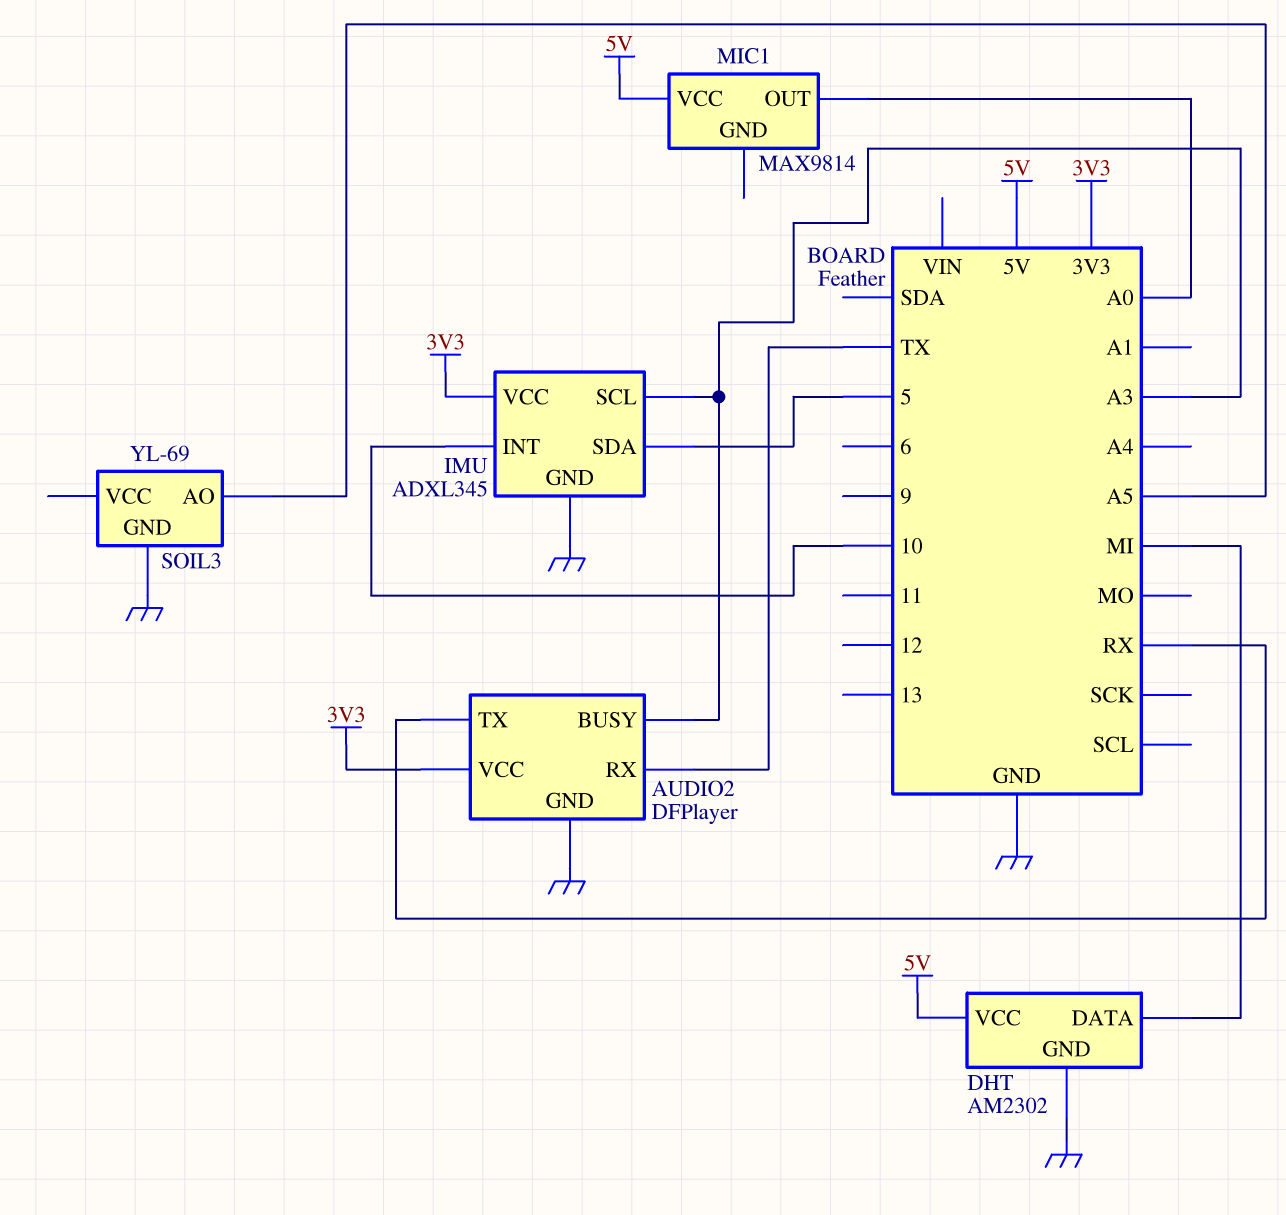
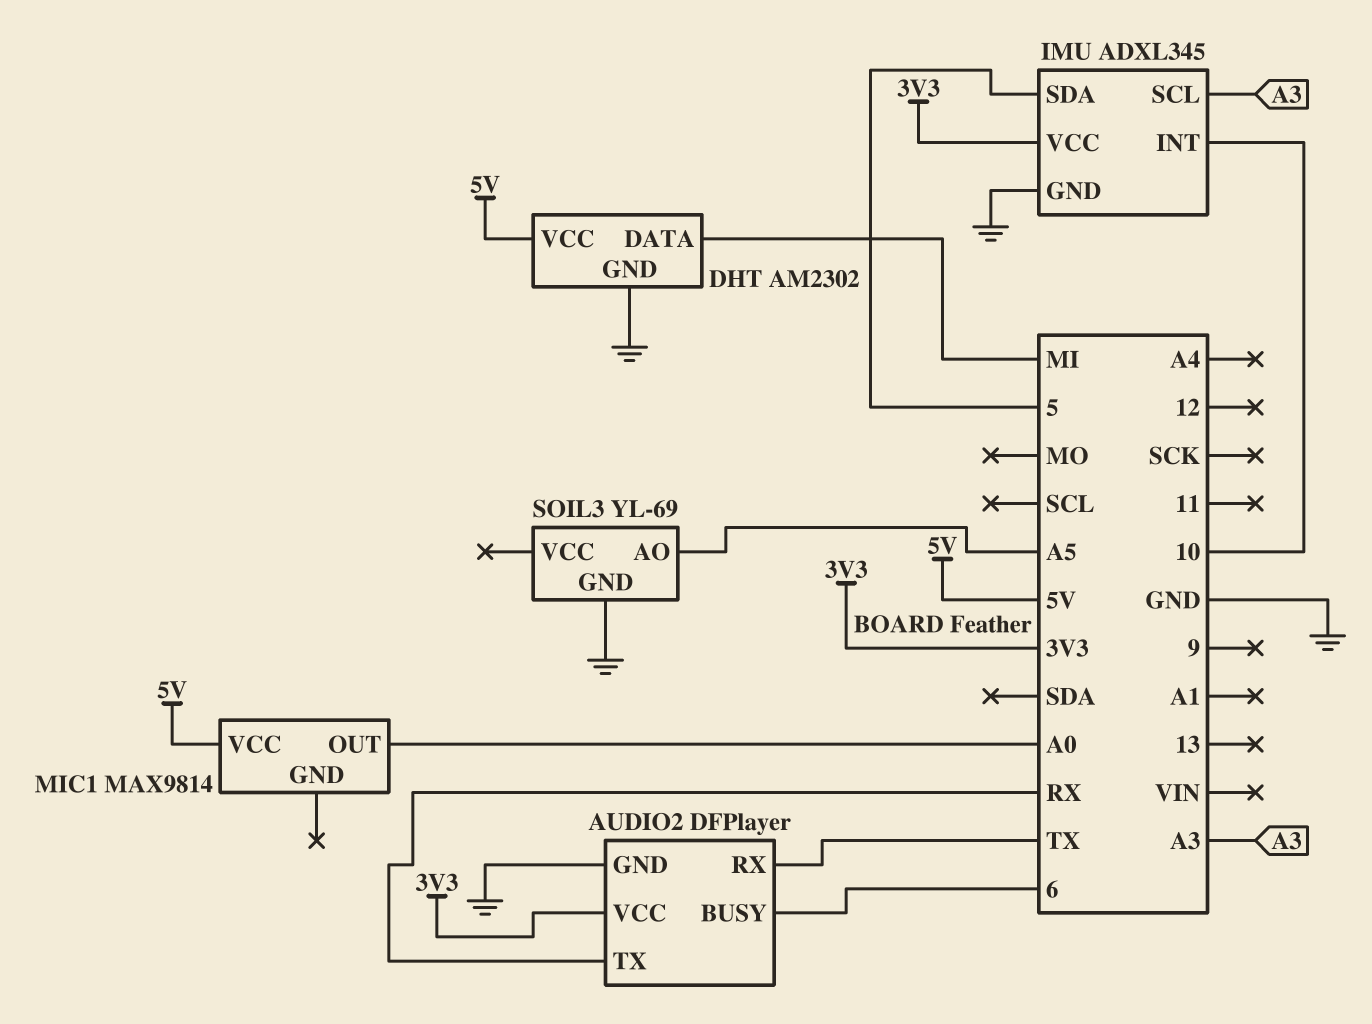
AUDIO2 pin BUSY: A3 -> 6

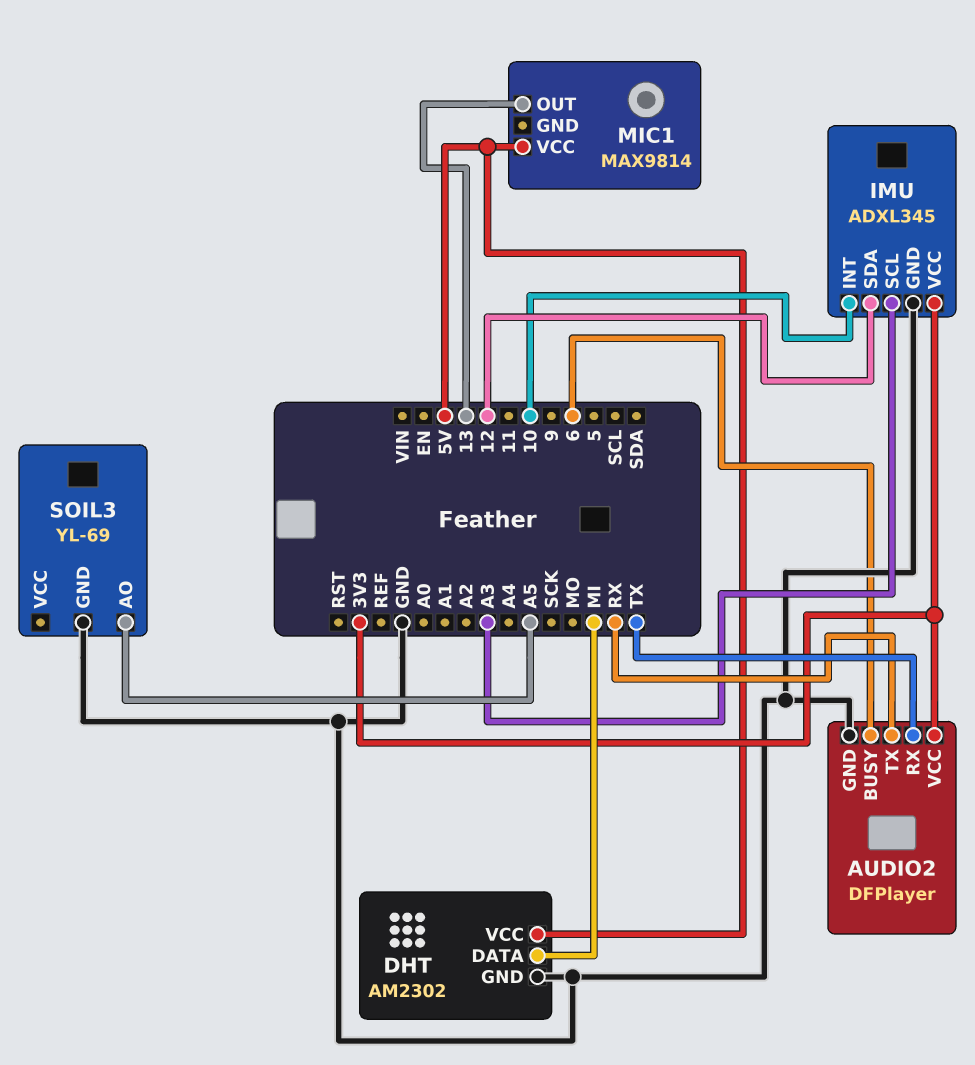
IMU pin SDA: 5 -> 12
MIC1 pin OUT: A0 -> 13

